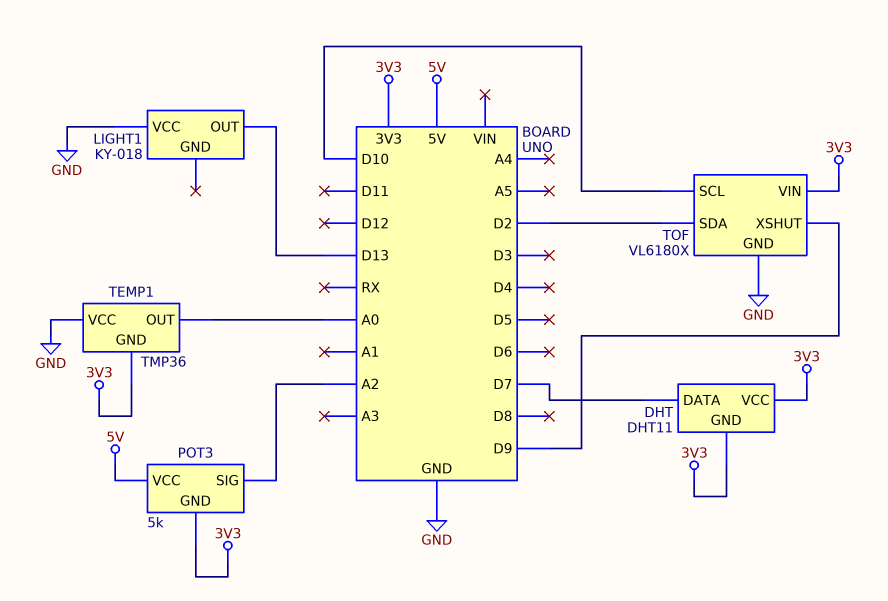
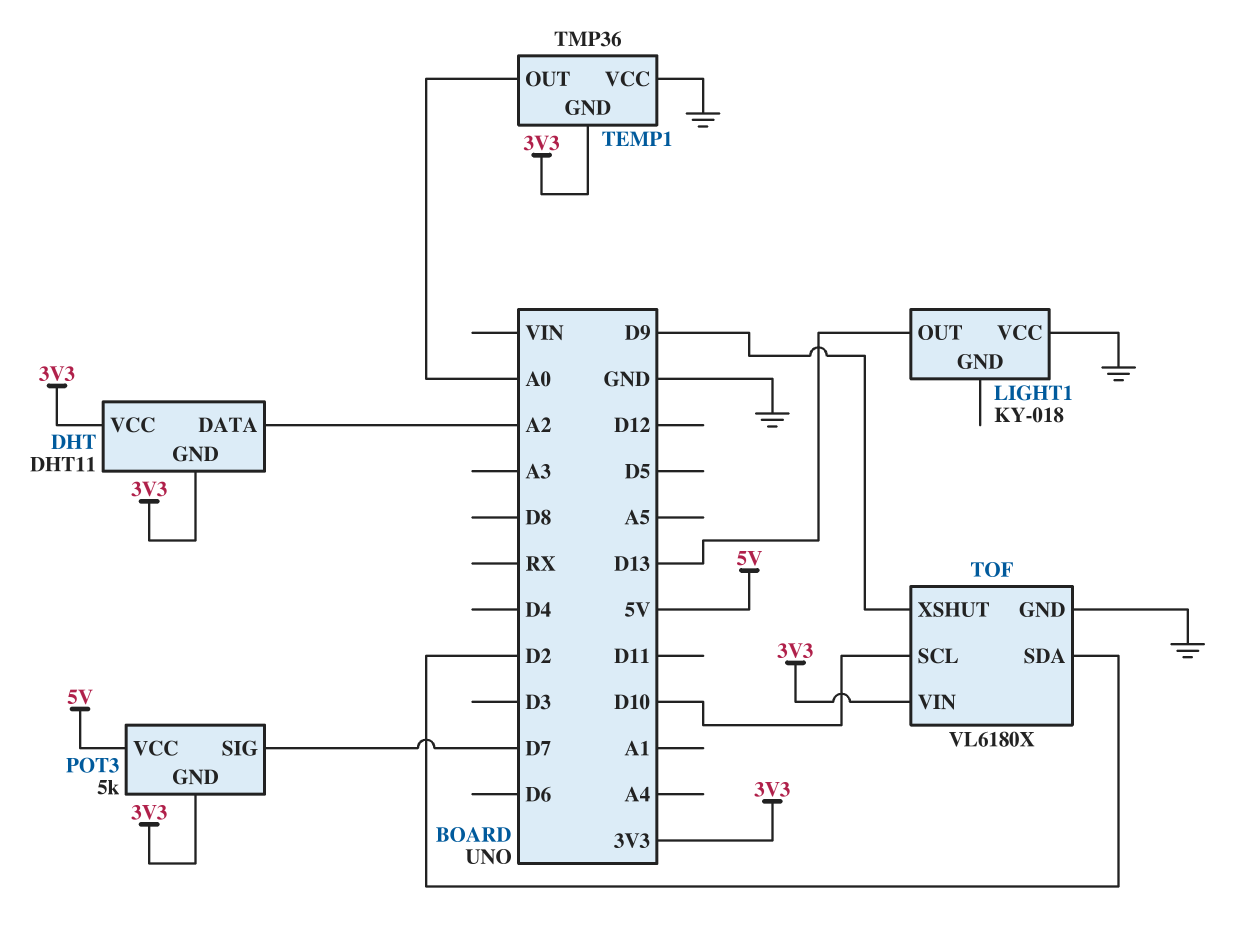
DHT pin DATA: D7 -> A2
POT3 pin SIG: A2 -> D7

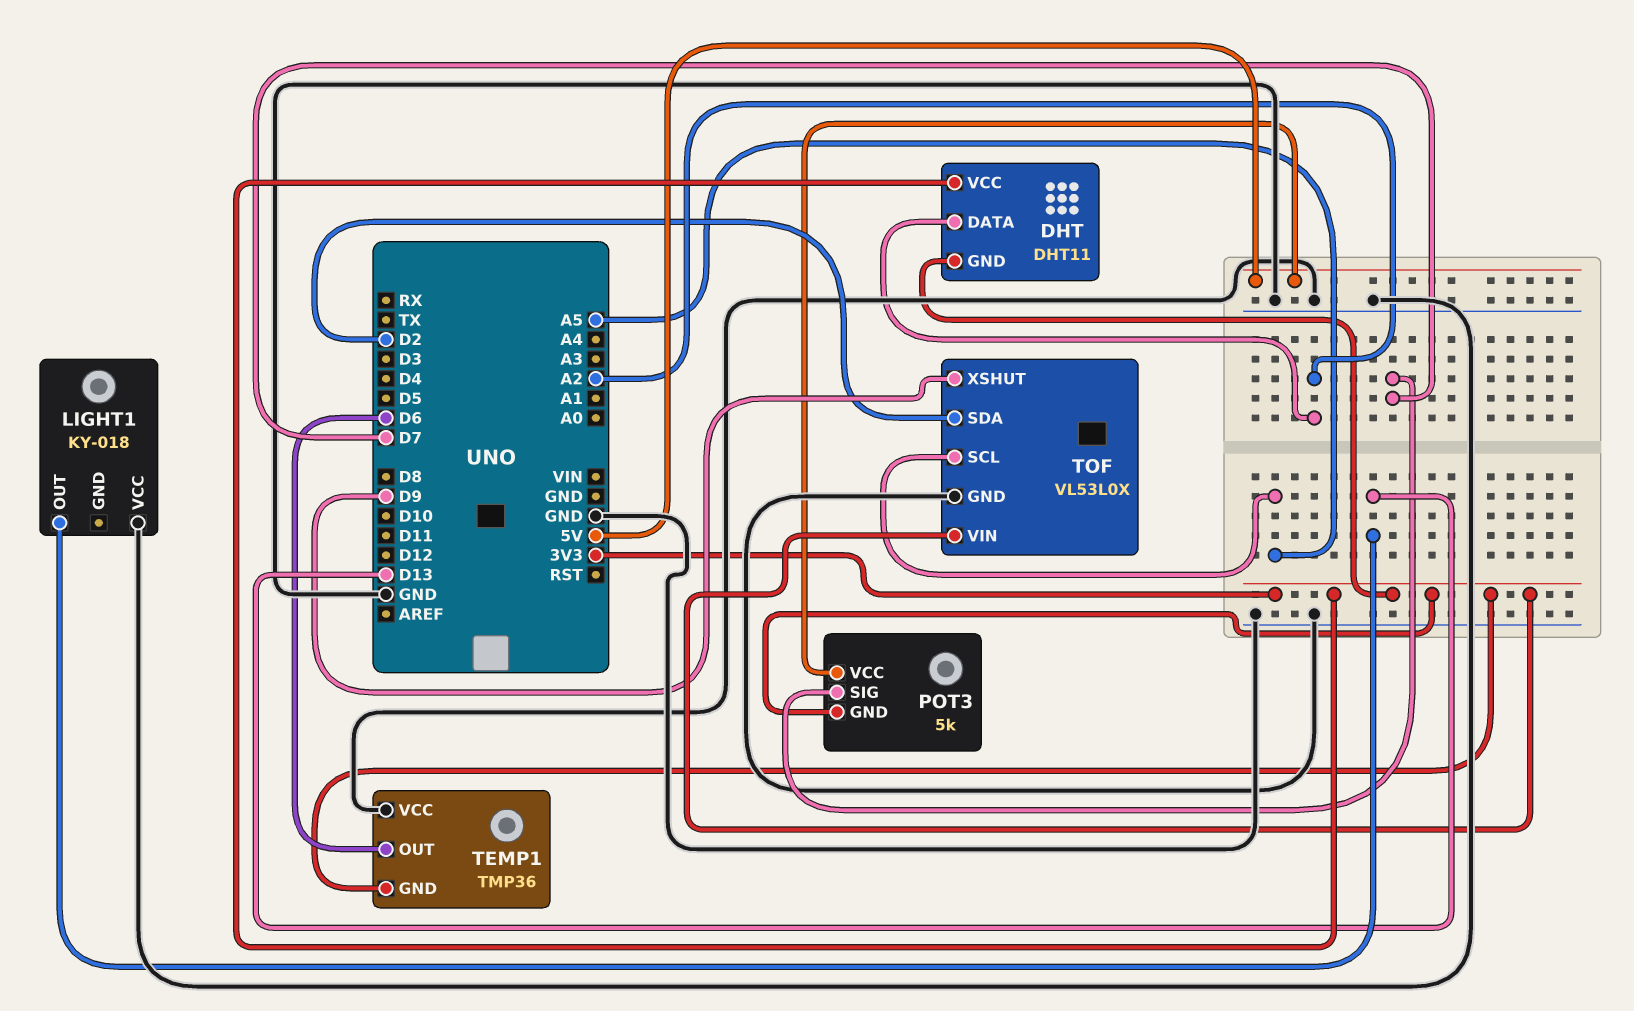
TEMP1 pin OUT: A0 -> D6
TOF: VL6180X -> VL53L0X
TOF pin SCL: D10 -> A5

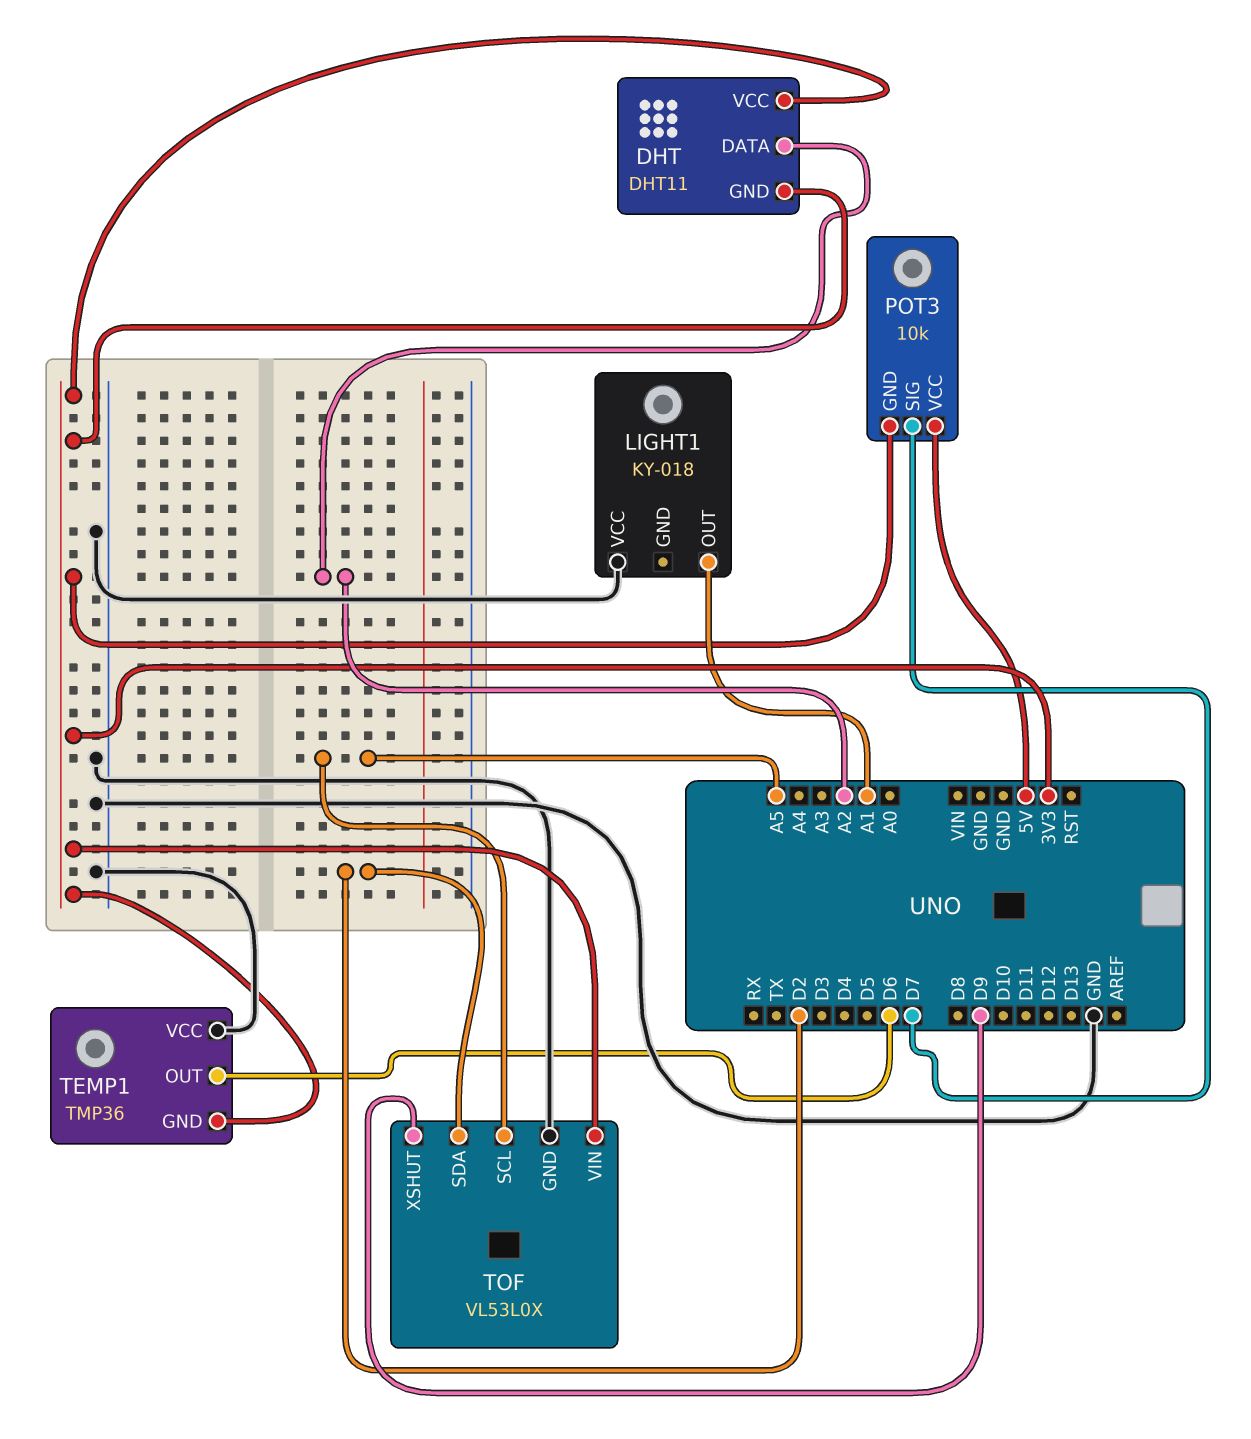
LIGHT1 pin OUT: D13 -> A1
POT3: 5k -> 10k

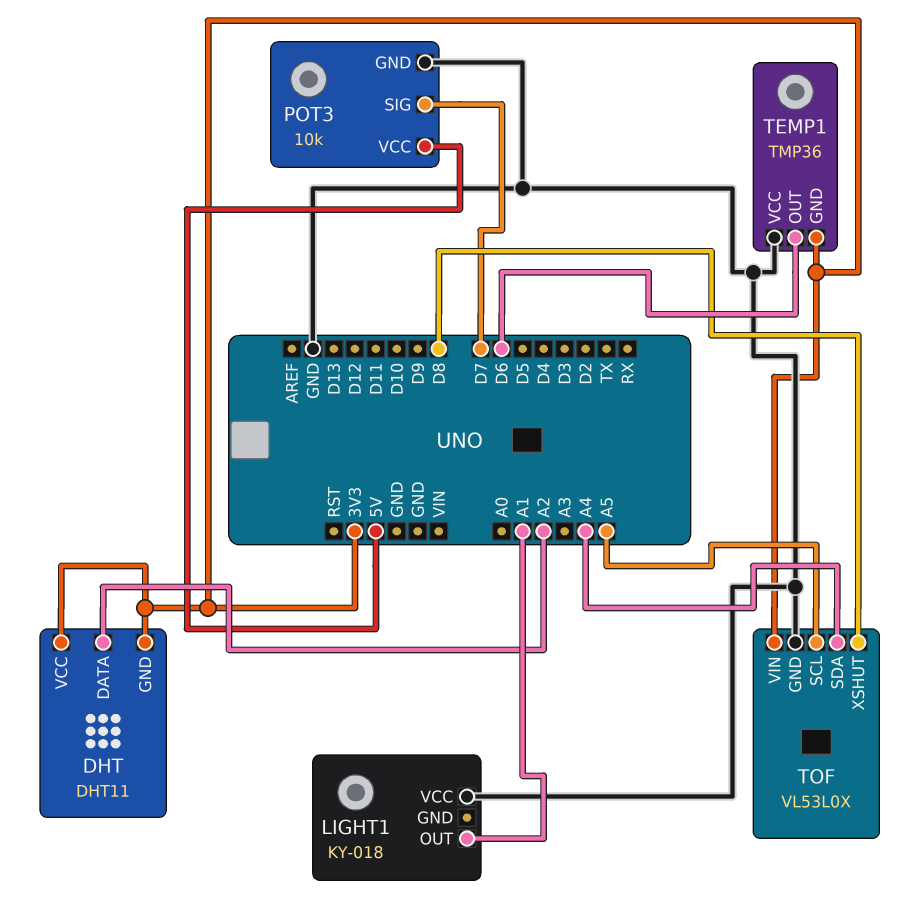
POT3 pin GND: 3V3 -> GND
TOF pin SDA: D2 -> A4
TOF pin XSHUT: D9 -> D8

